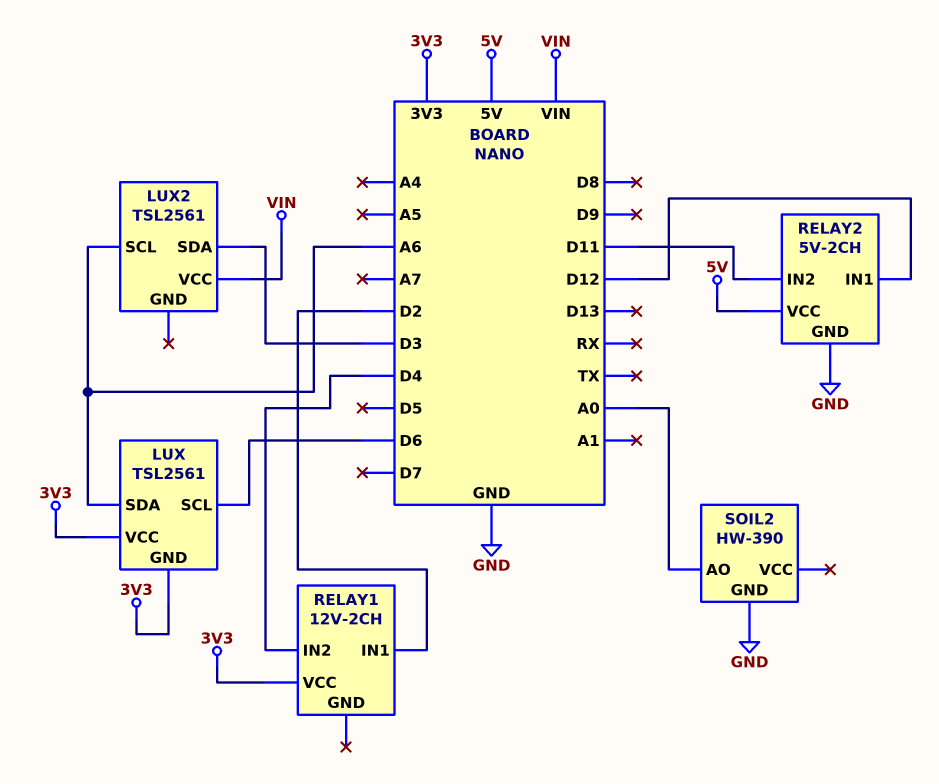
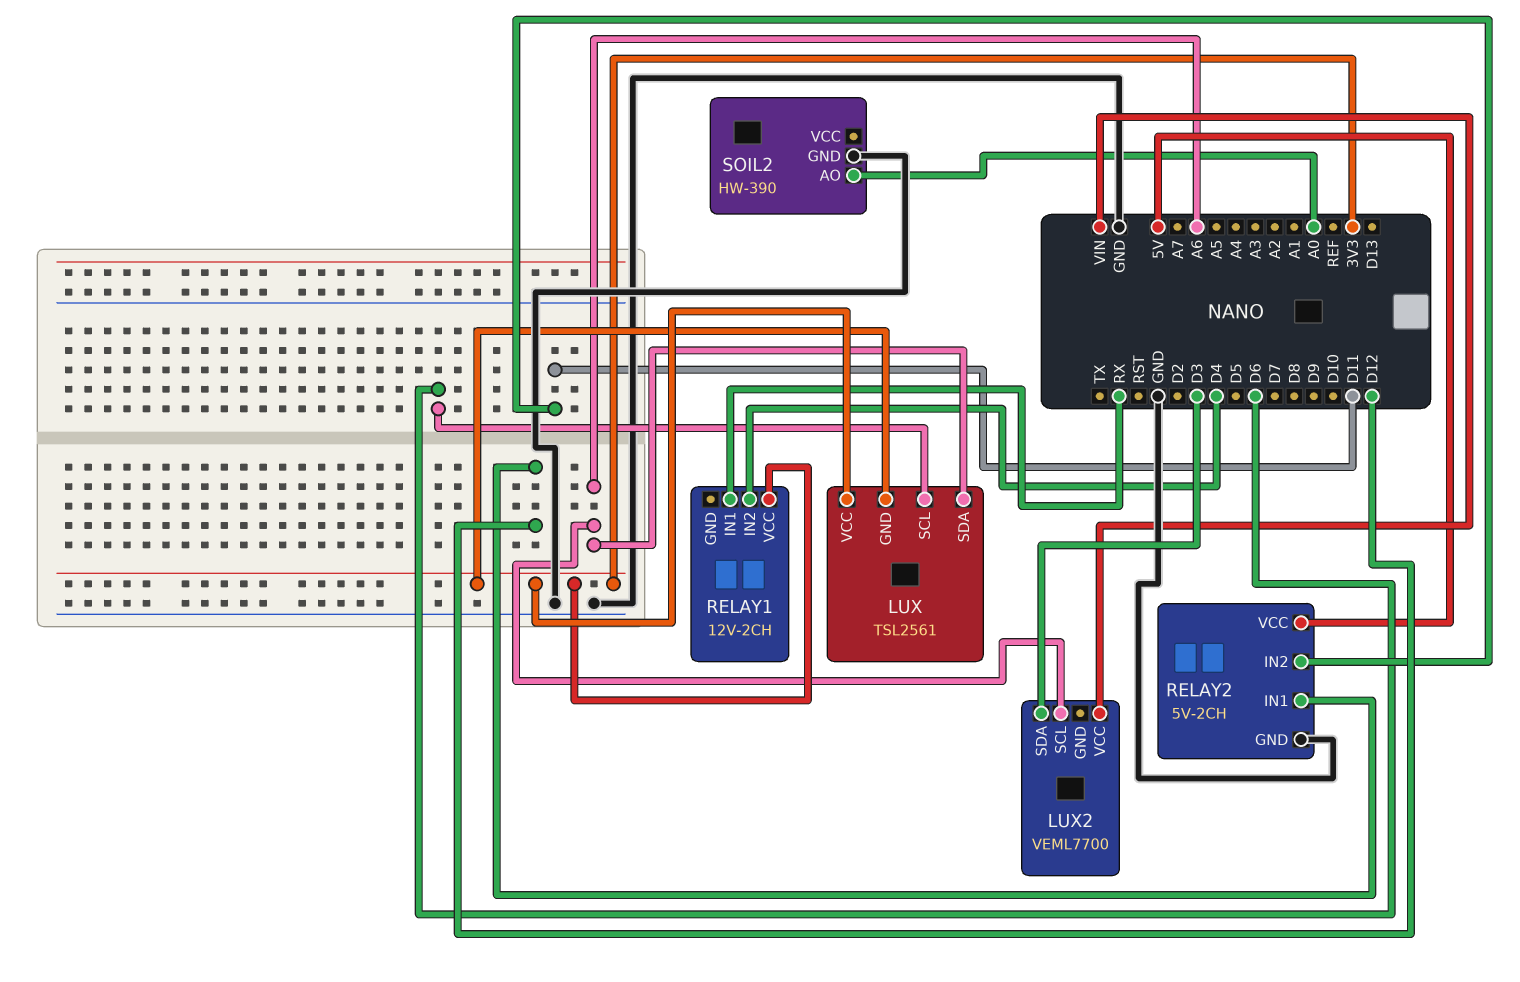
LUX2: TSL2561 -> VEML7700
RELAY1 pin IN1: D2 -> RX

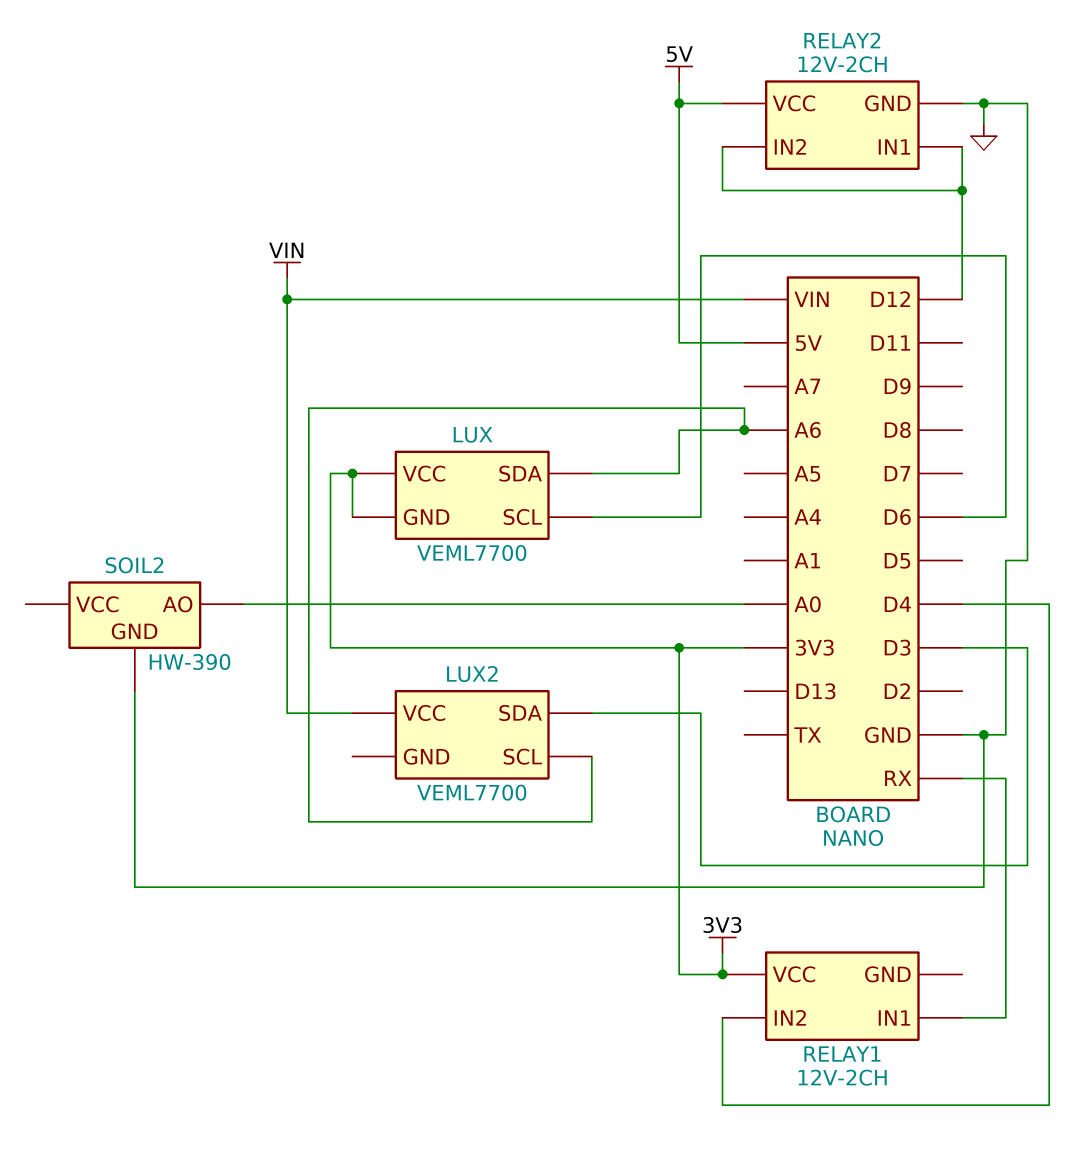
LUX: TSL2561 -> VEML7700
RELAY2: 5V-2CH -> 12V-2CH
RELAY2 pin IN2: D11 -> D12

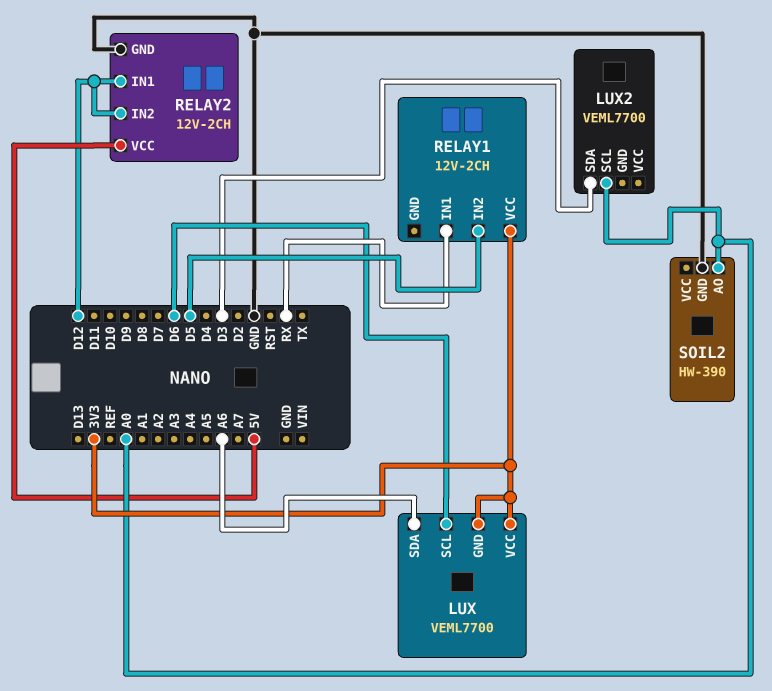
LUX2 pin SCL: A6 -> A0
LUX2 pin VCC: VIN -> none
RELAY1 pin IN2: D4 -> D5

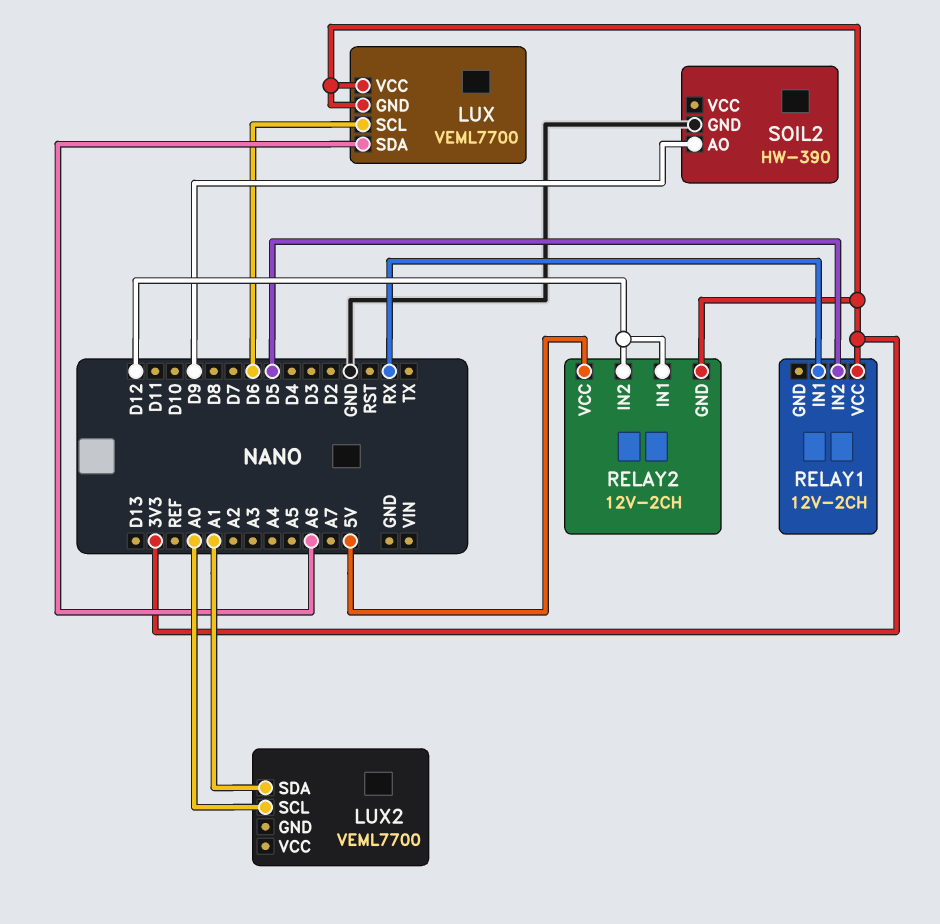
LUX2 pin SDA: D3 -> A1
RELAY2 pin GND: GND -> 3V3
SOIL2 pin AO: A0 -> D9

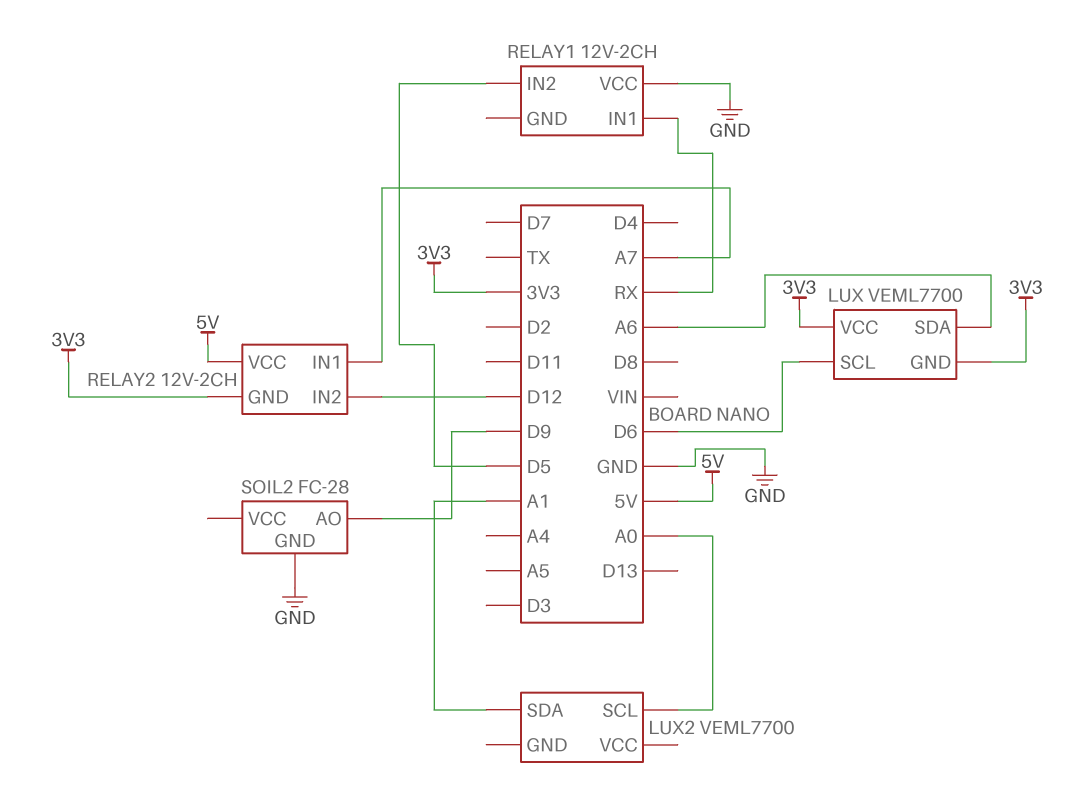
RELAY1 pin VCC: 3V3 -> GND
RELAY2 pin IN1: D12 -> A7
SOIL2: HW-390 -> FC-28

